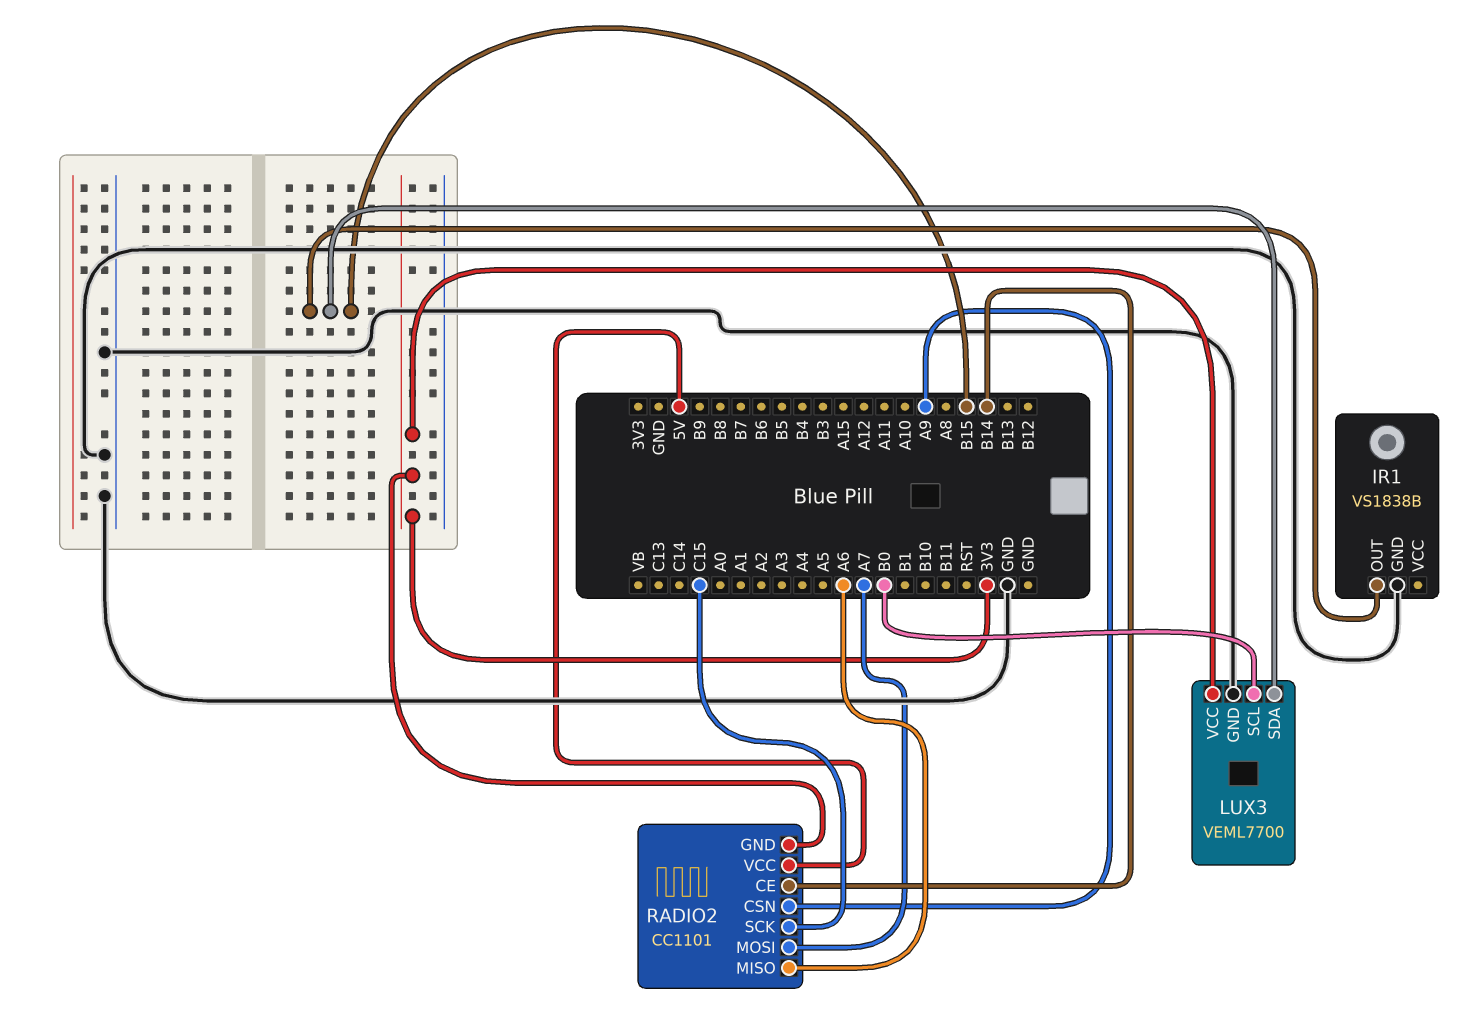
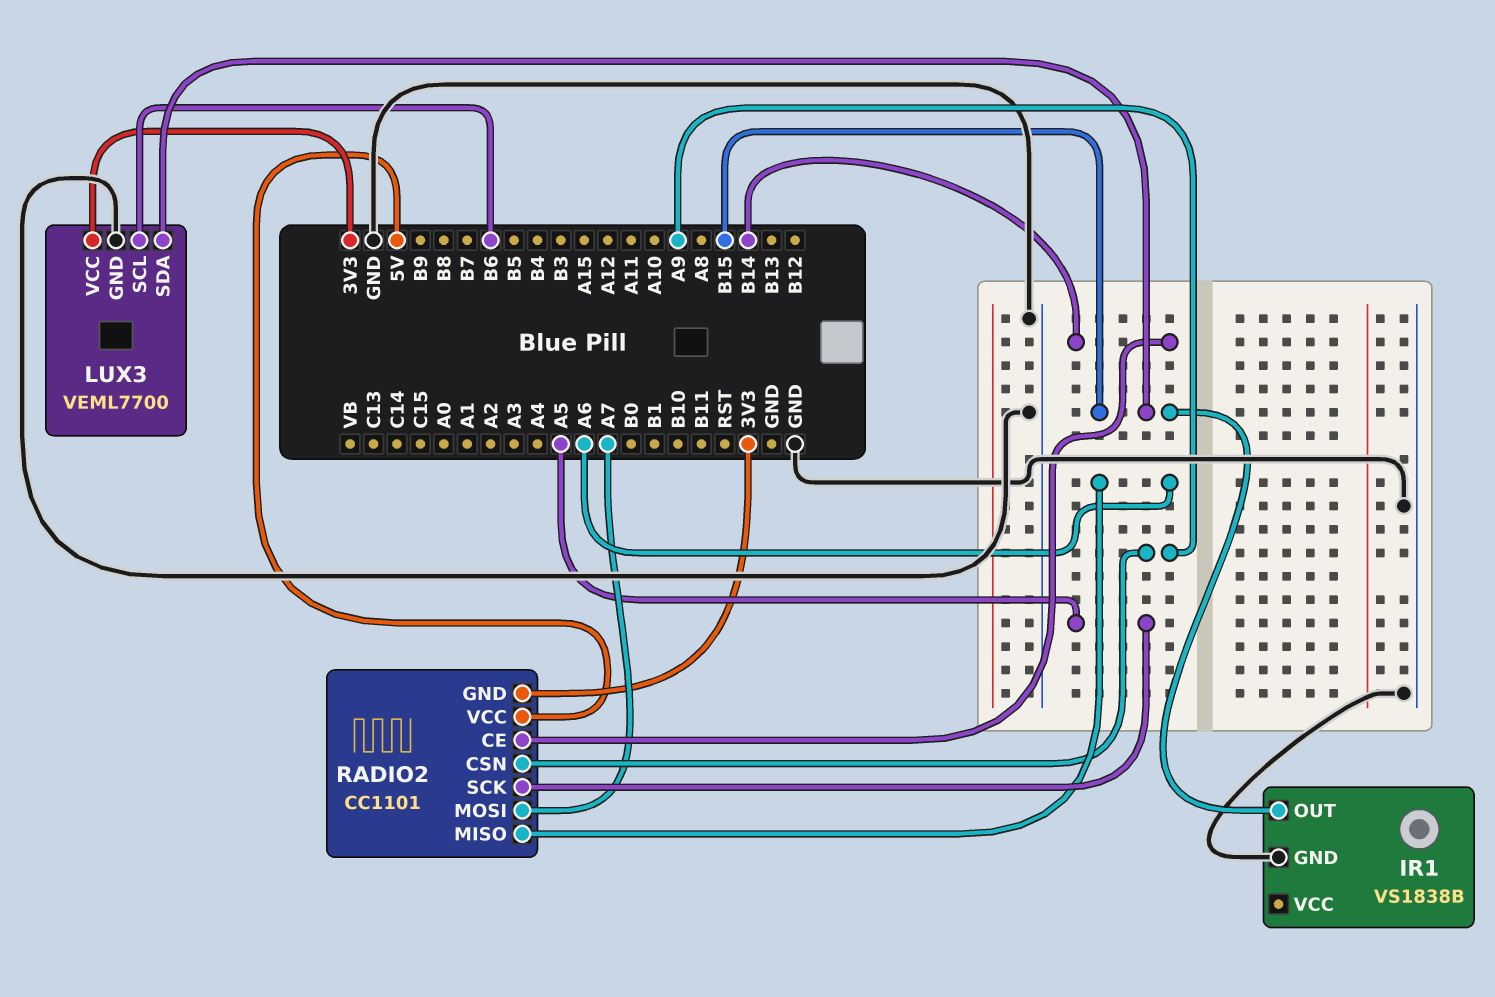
LUX3 pin SCL: B0 -> B6
RADIO2 pin SCK: C15 -> A5

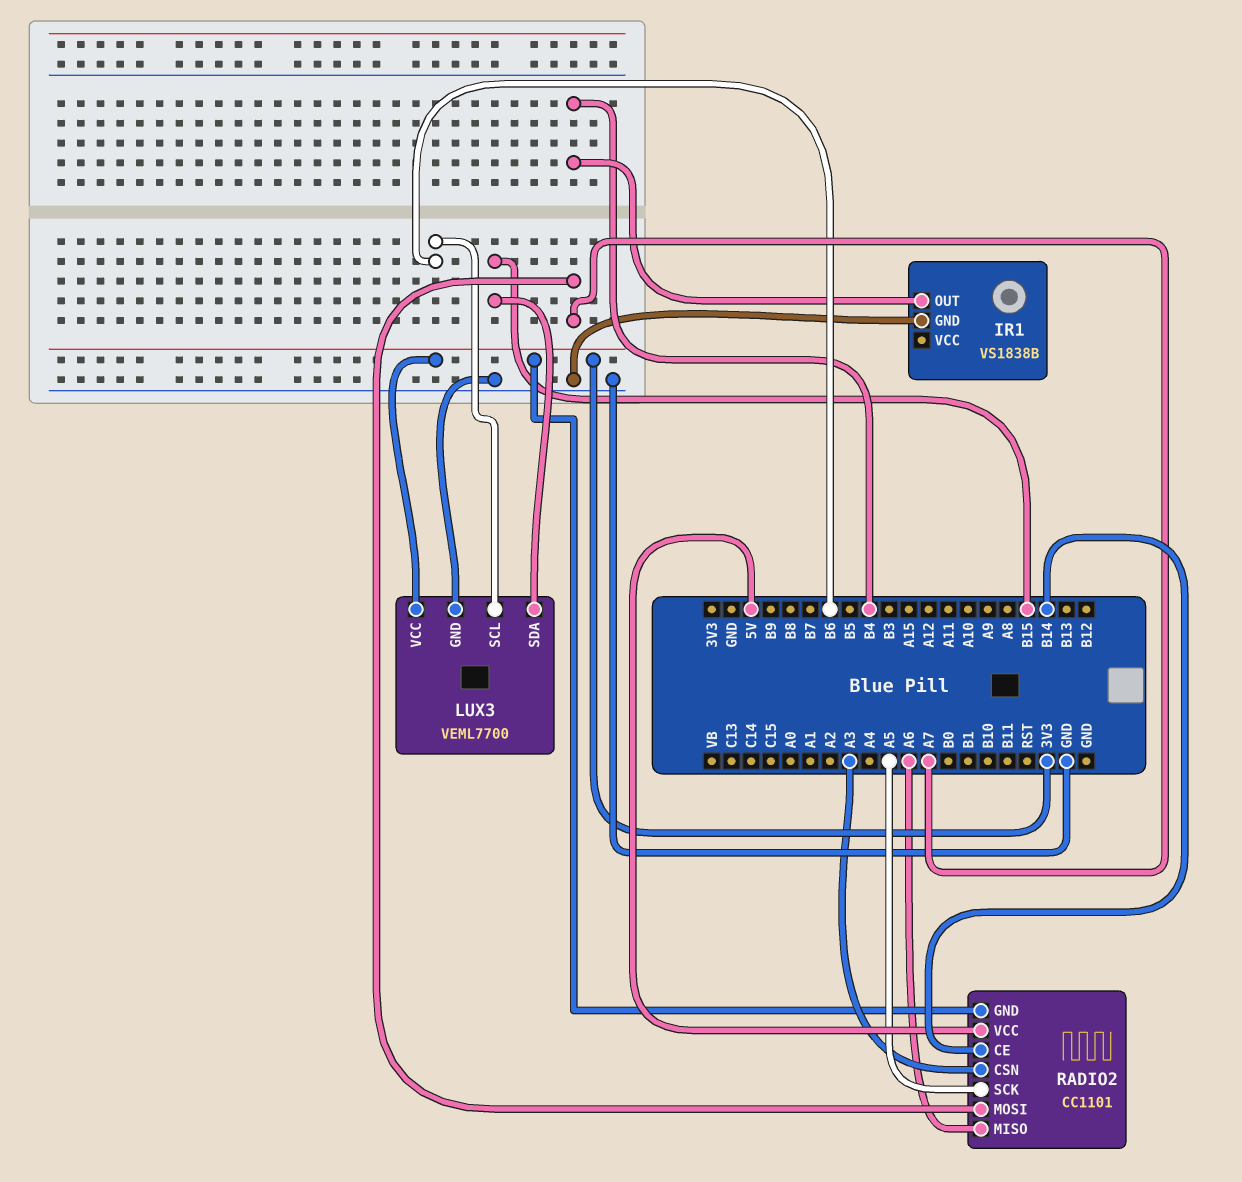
IR1 pin OUT: B15 -> B4
RADIO2 pin CSN: A9 -> A3

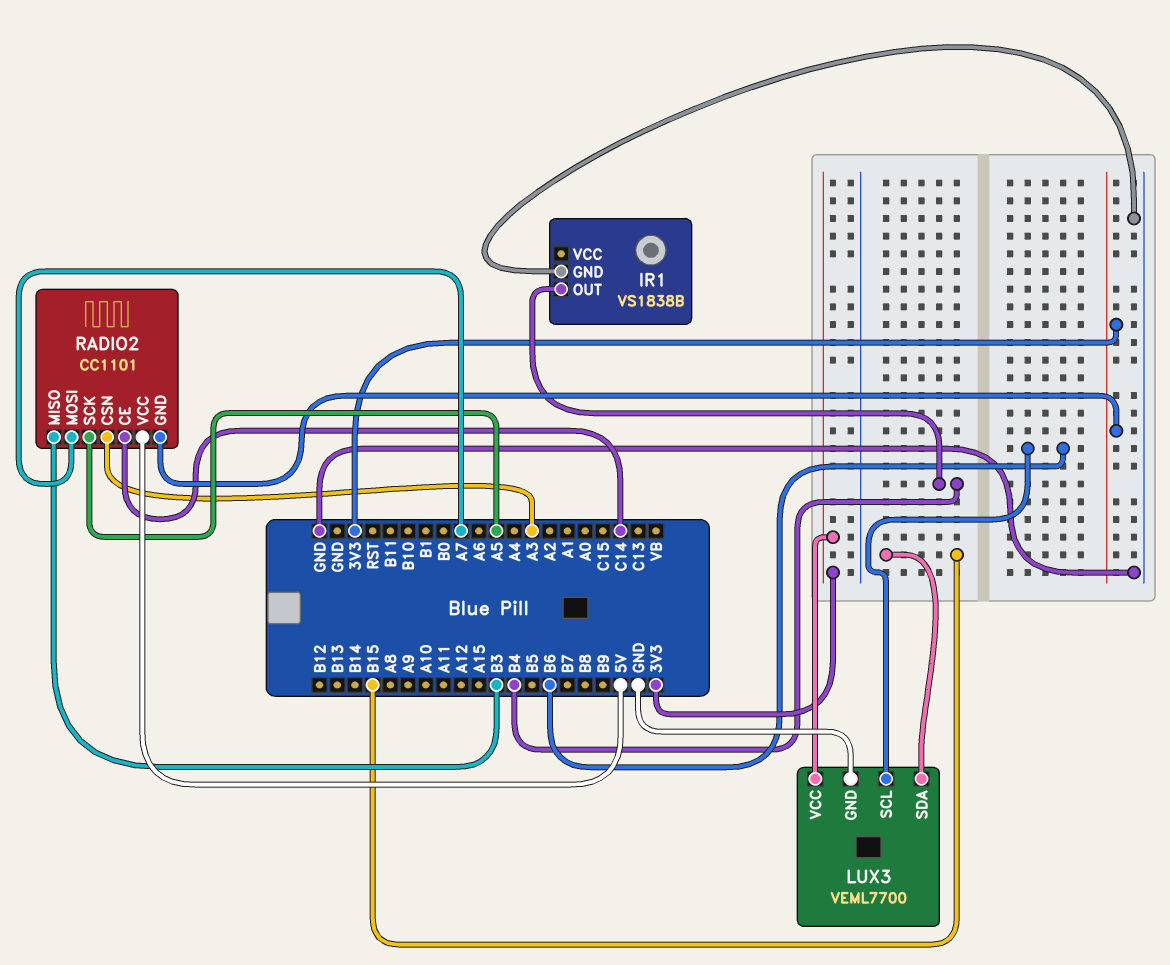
RADIO2 pin CE: B14 -> C14
RADIO2 pin MISO: A6 -> B3

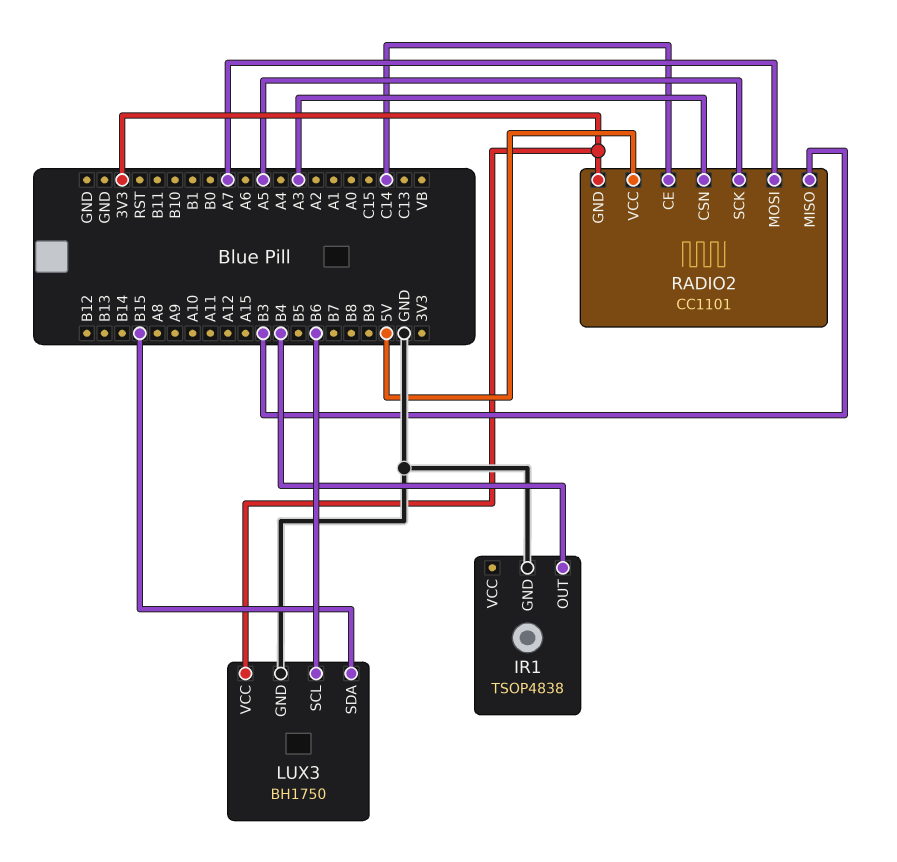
IR1: VS1838B -> TSOP4838
LUX3: VEML7700 -> BH1750

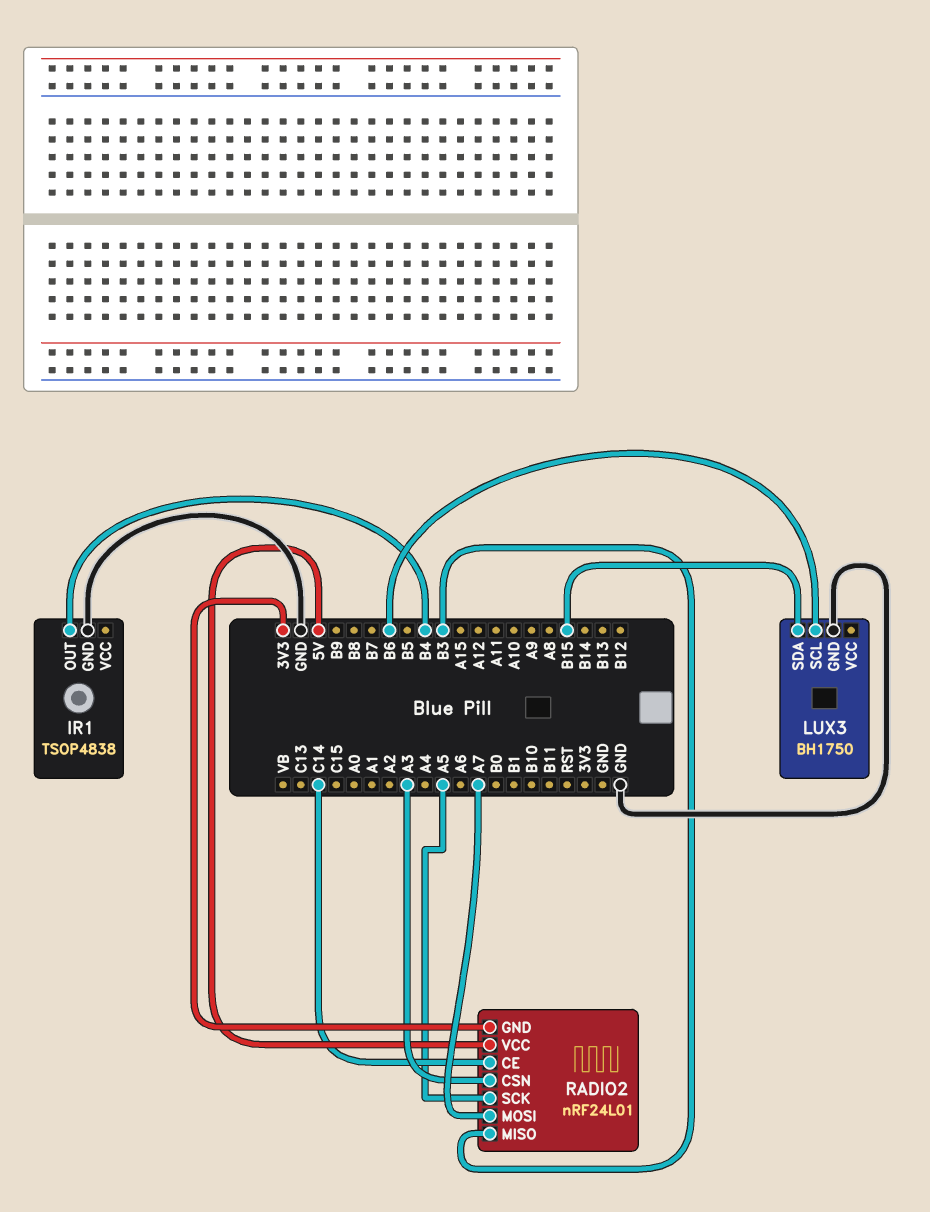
LUX3 pin VCC: 3V3 -> none
RADIO2: CC1101 -> nRF24L01

